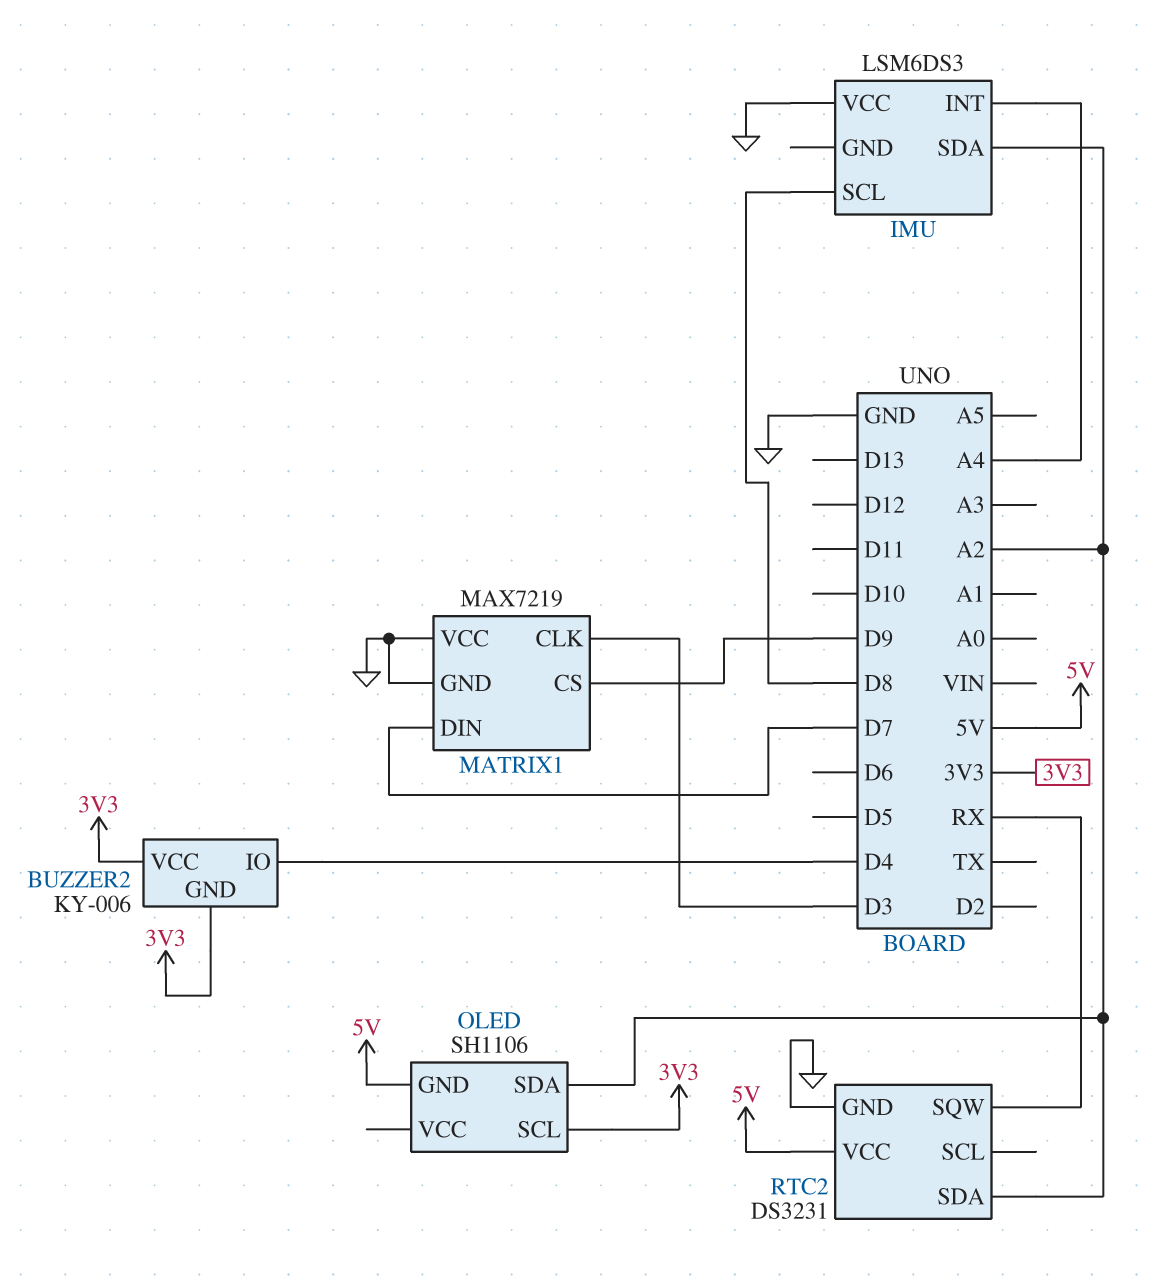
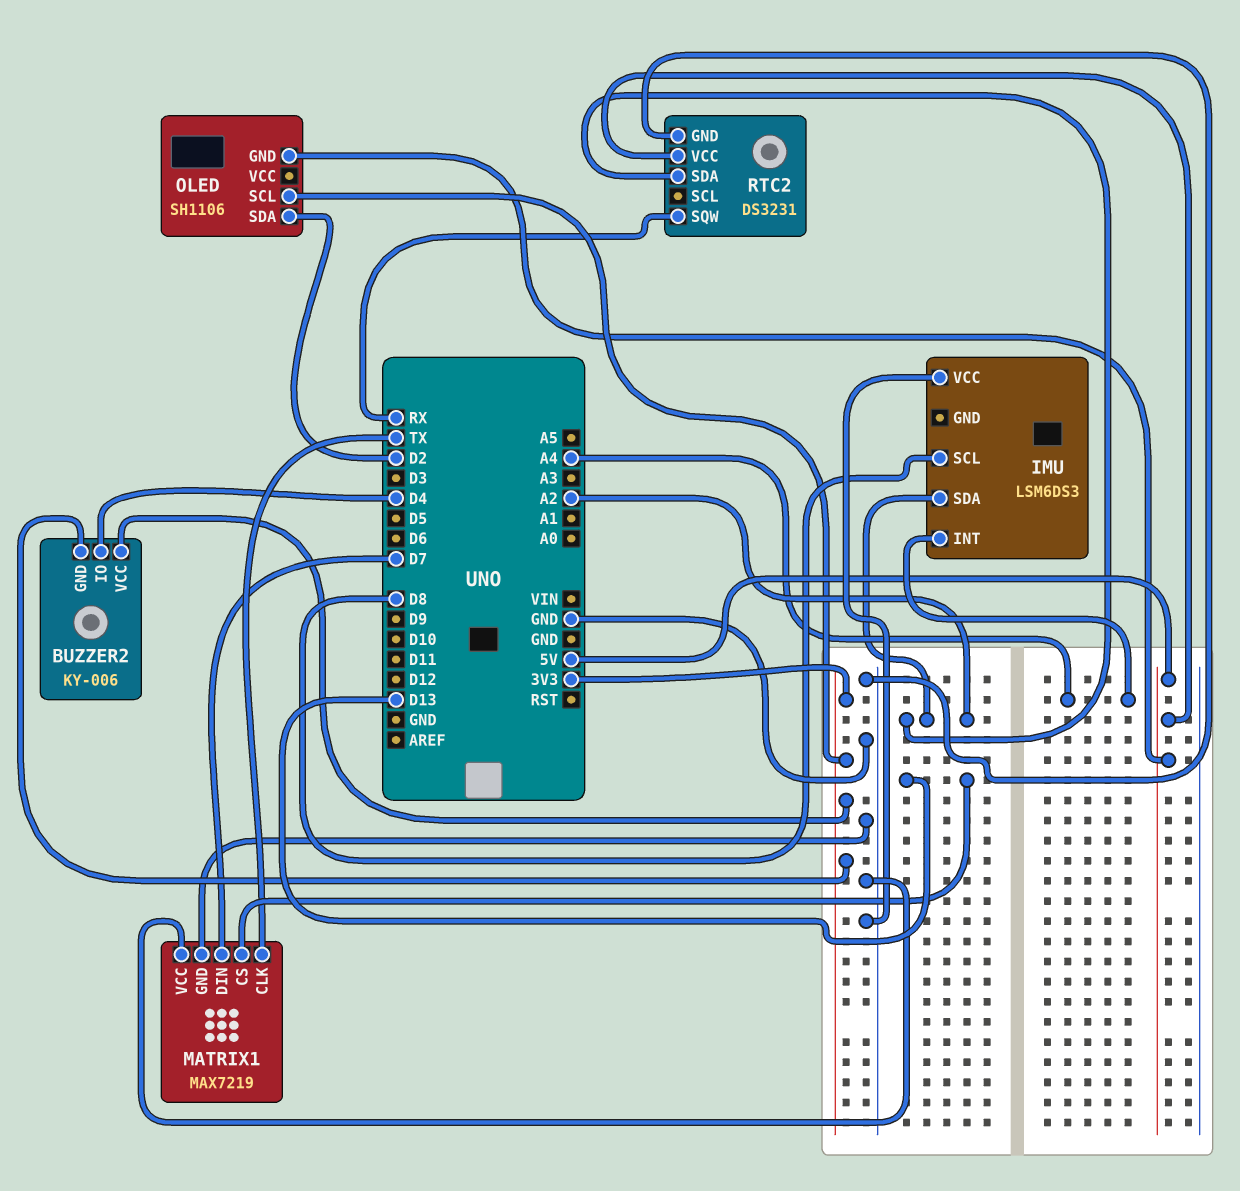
MATRIX1 pin CLK: D3 -> TX
MATRIX1 pin CS: D9 -> D13
OLED pin SDA: A2 -> D2

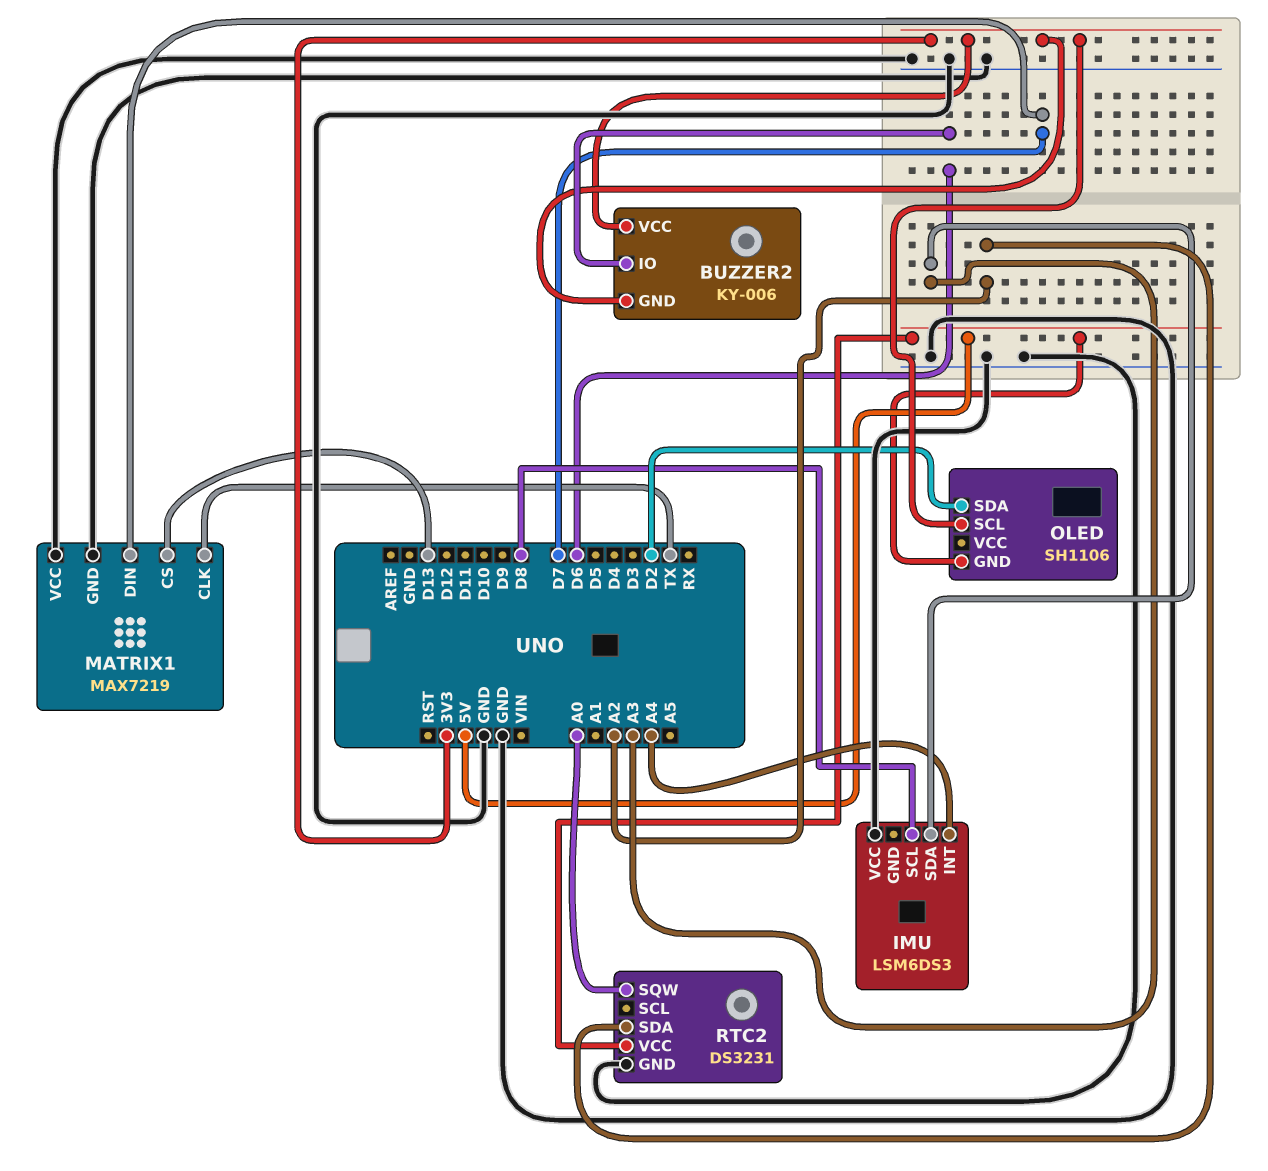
BUZZER2 pin IO: D4 -> D6
IMU pin SDA: A2 -> A3
RTC2 pin SQW: RX -> A0

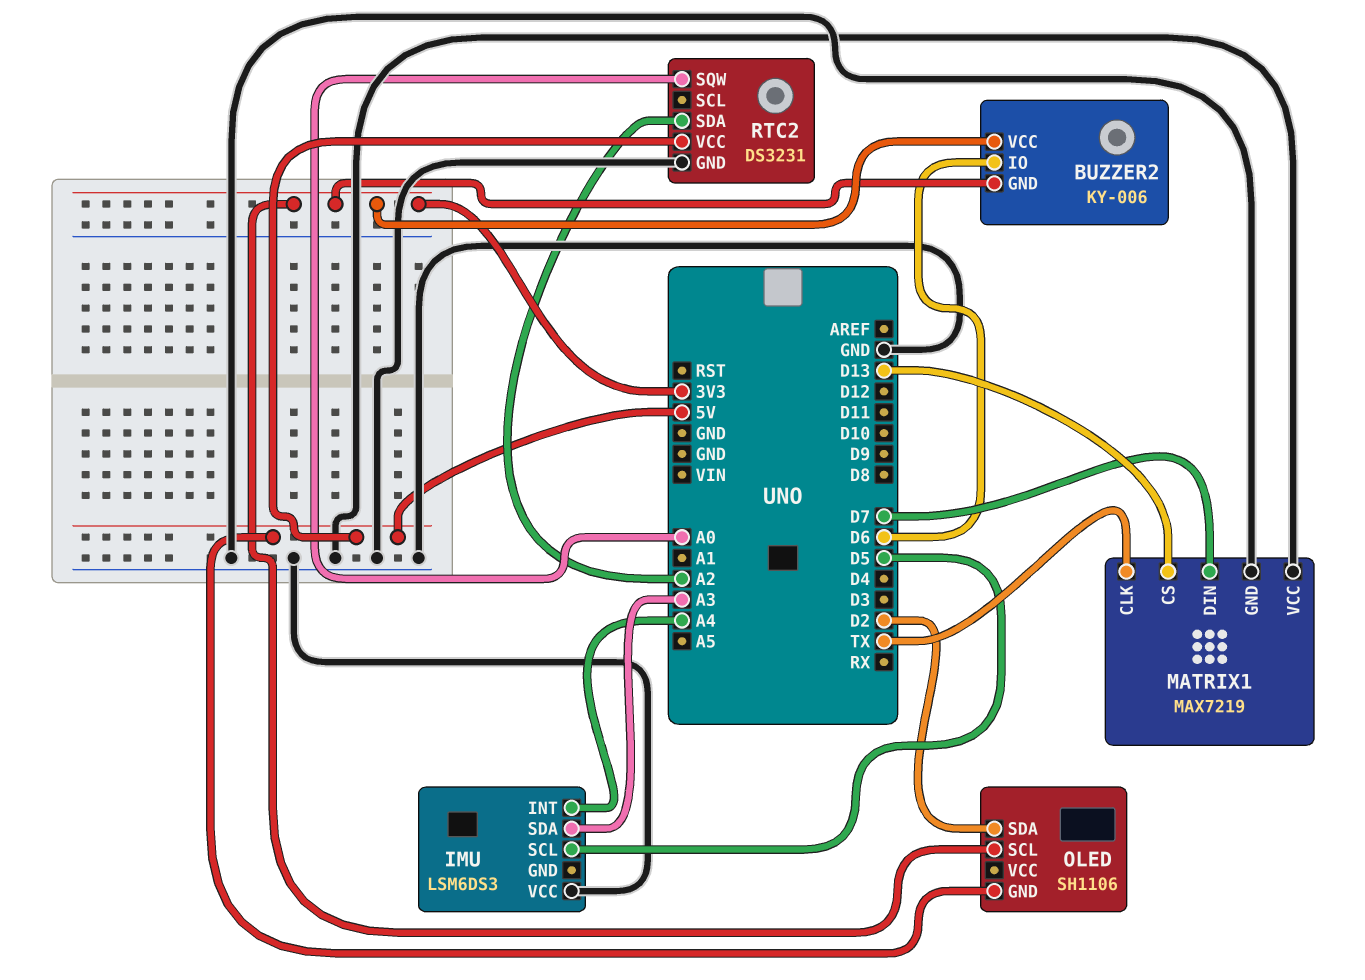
IMU pin SCL: D8 -> D5

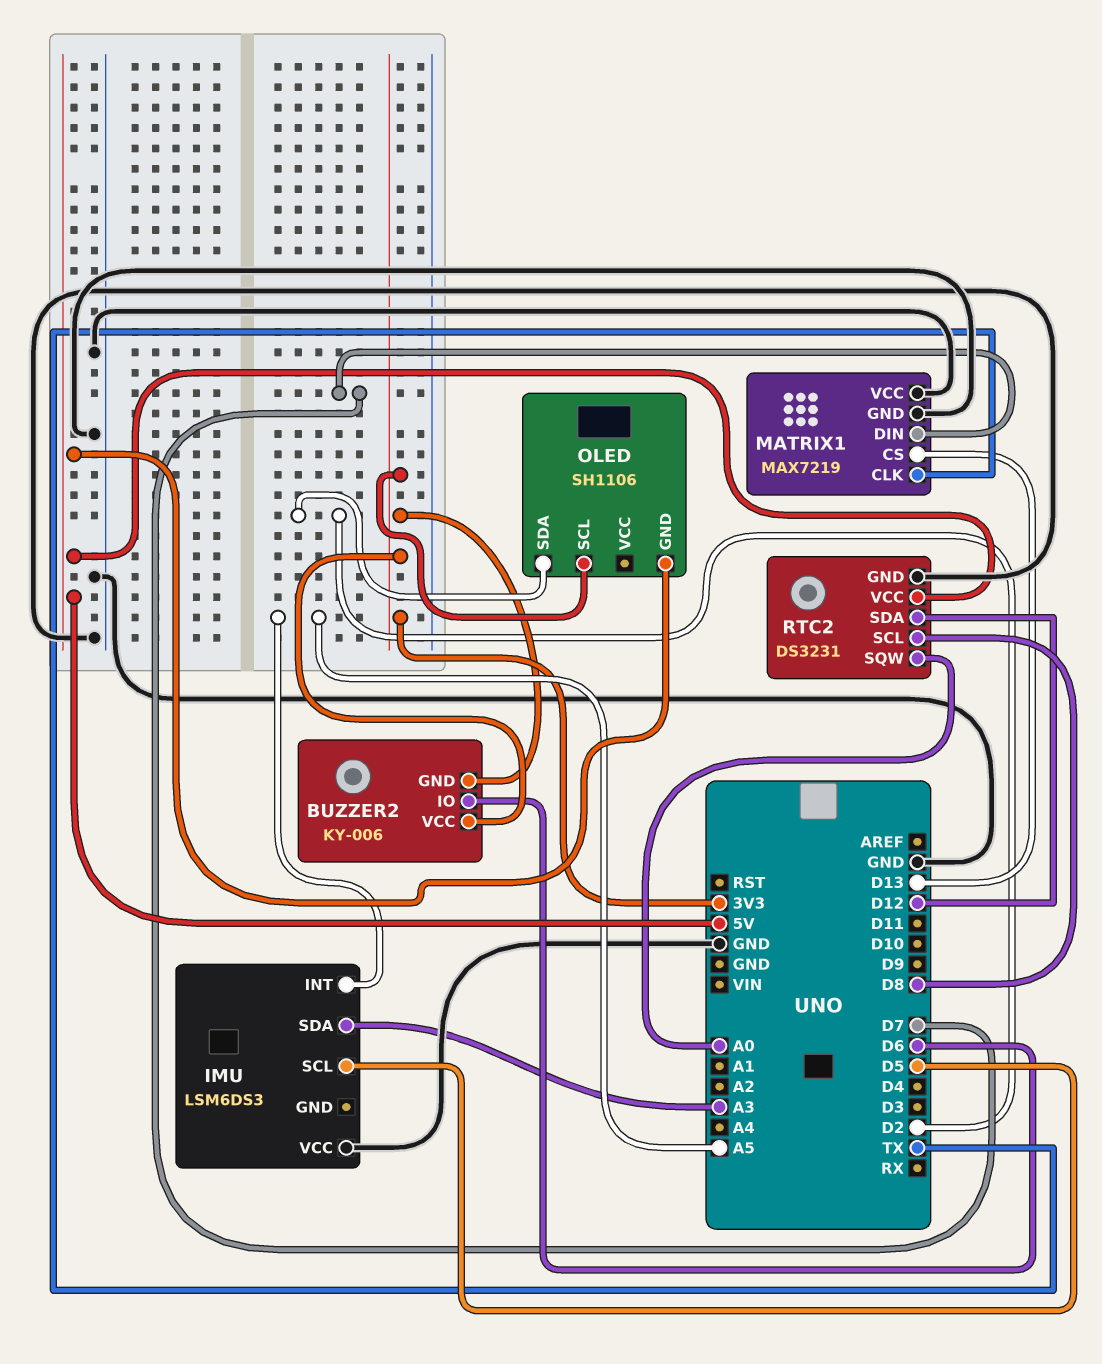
IMU pin INT: A4 -> A5
RTC2 pin SCL: none -> D8
RTC2 pin SDA: A2 -> D12

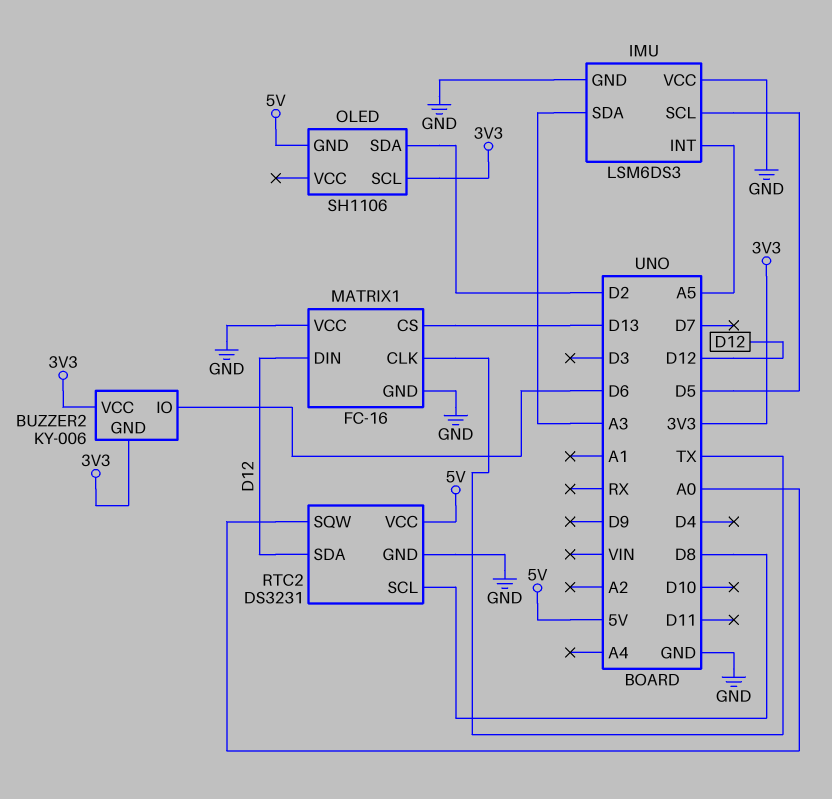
IMU pin GND: none -> GND
MATRIX1: MAX7219 -> FC-16
MATRIX1 pin DIN: D7 -> D12

